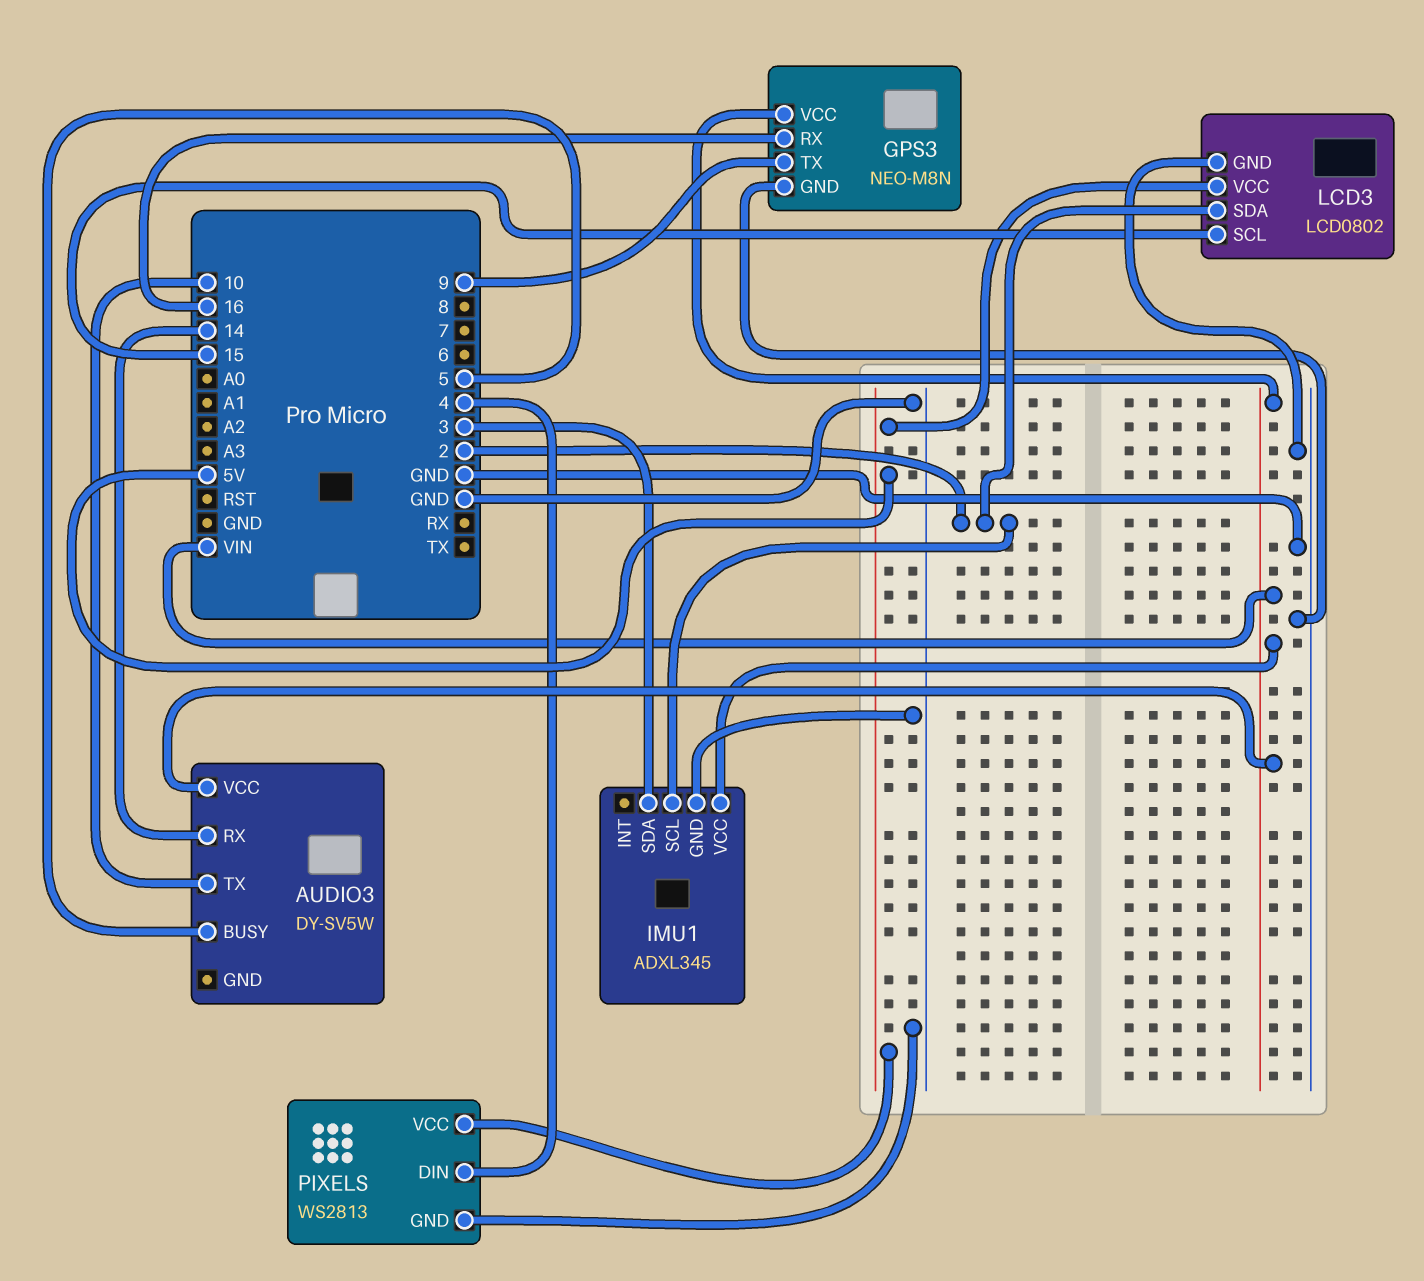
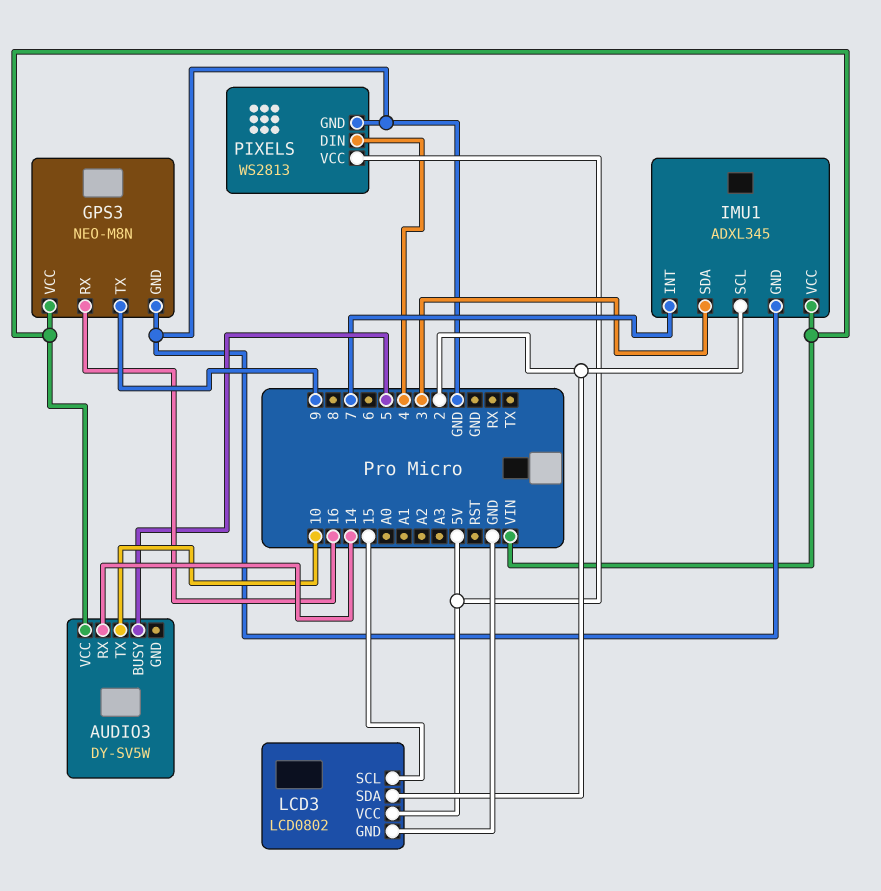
IMU1 pin INT: none -> 7

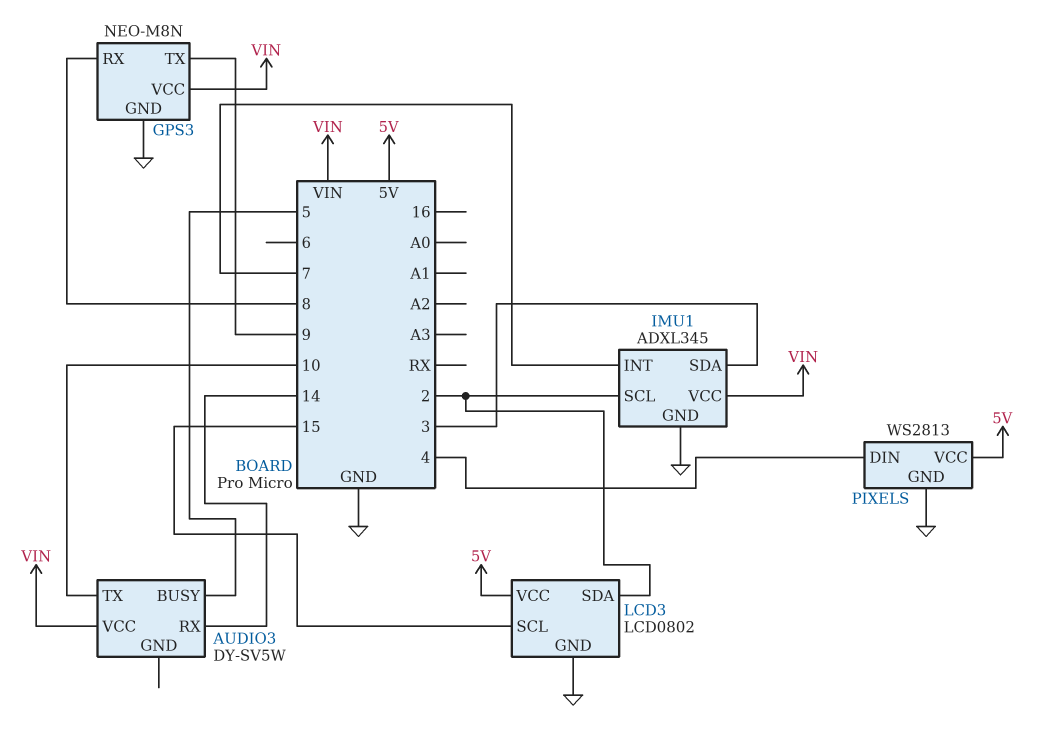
GPS3 pin RX: 16 -> 8

